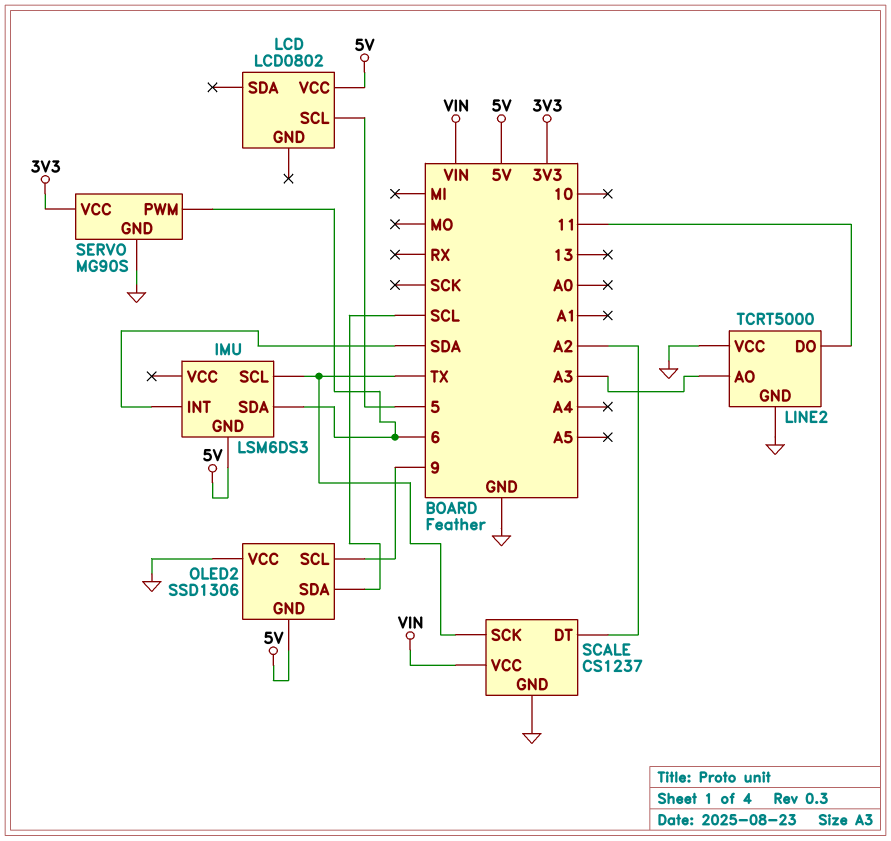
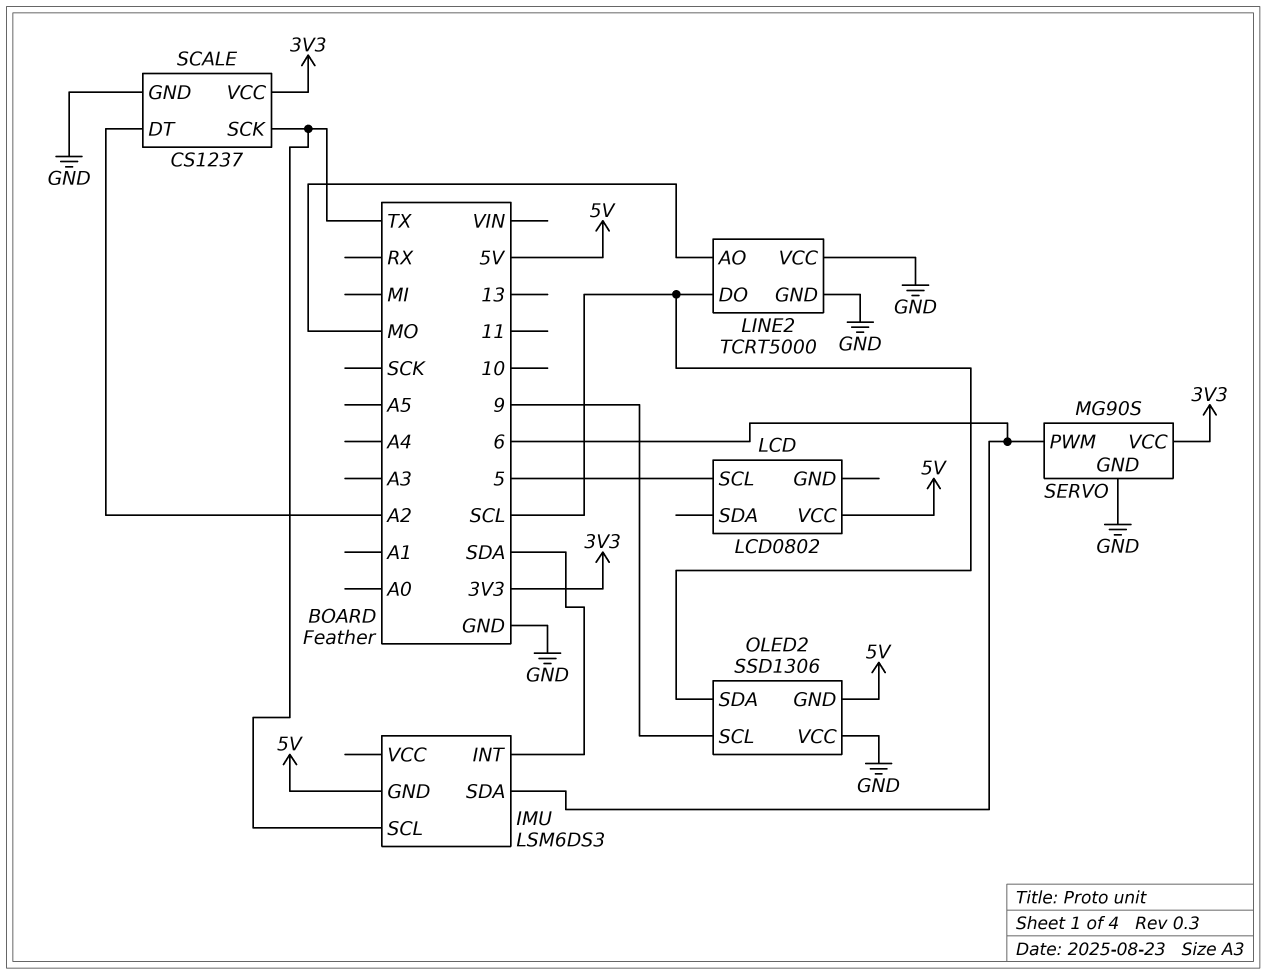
LINE2 pin AO: A3 -> MO
LINE2 pin DO: 11 -> SCL
SCALE pin VCC: VIN -> 3V3

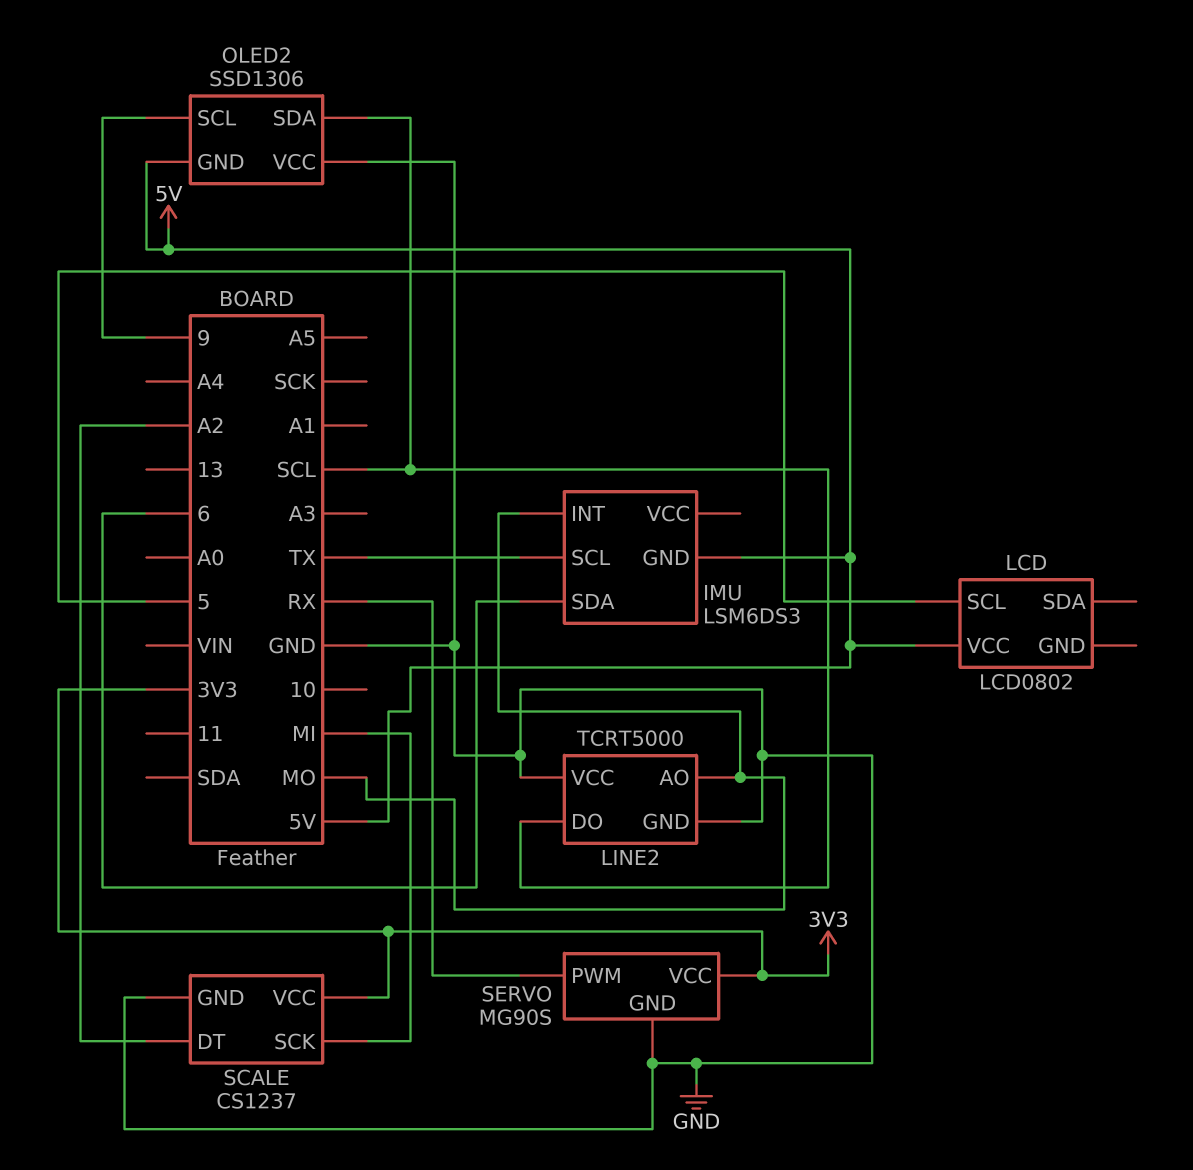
IMU pin INT: SDA -> MO
SCALE pin SCK: TX -> MI
SERVO pin PWM: 6 -> RX

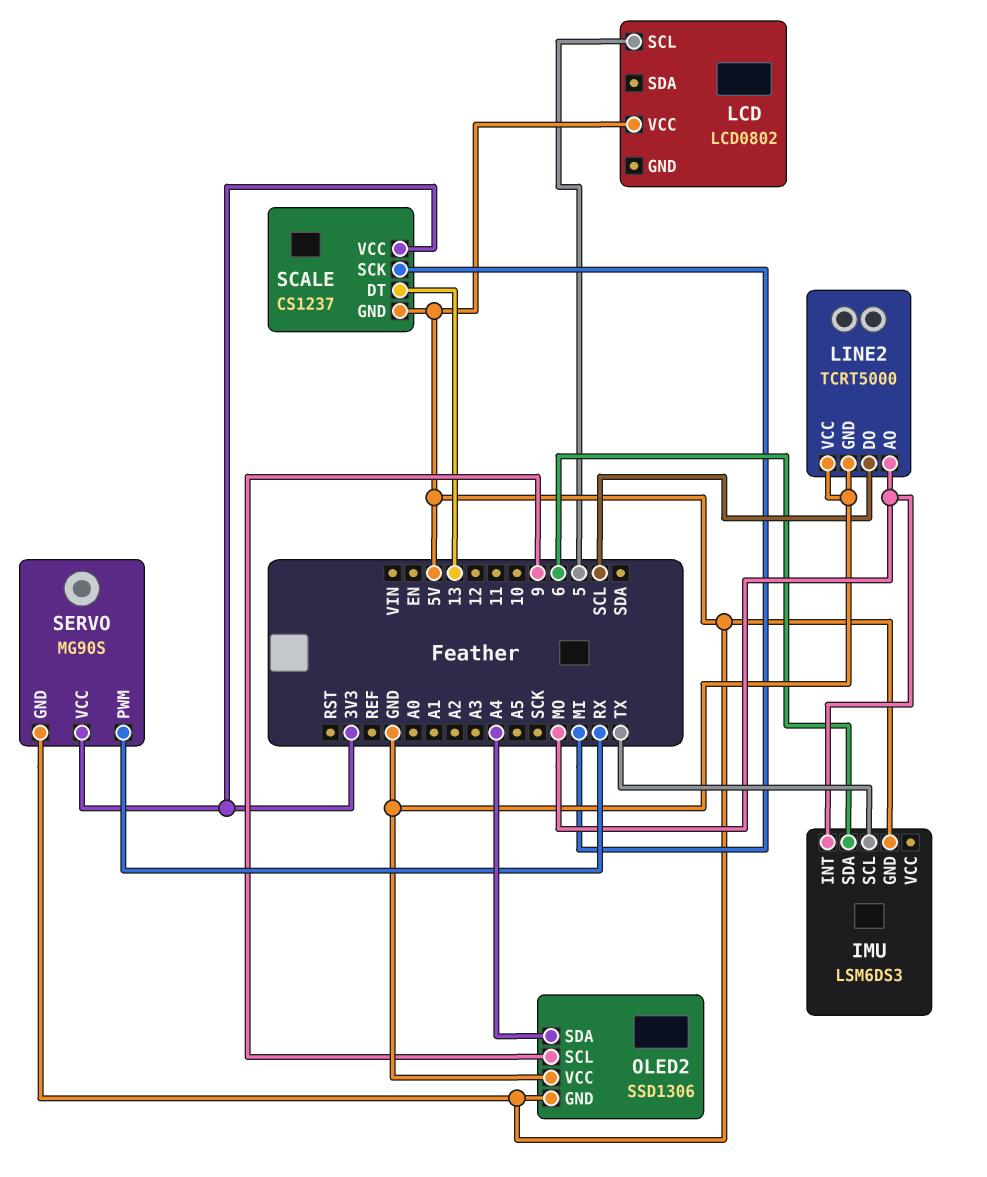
OLED2 pin SDA: SCL -> A4
SCALE pin DT: A2 -> 13
SCALE pin GND: GND -> 5V
SERVO pin GND: GND -> 5V

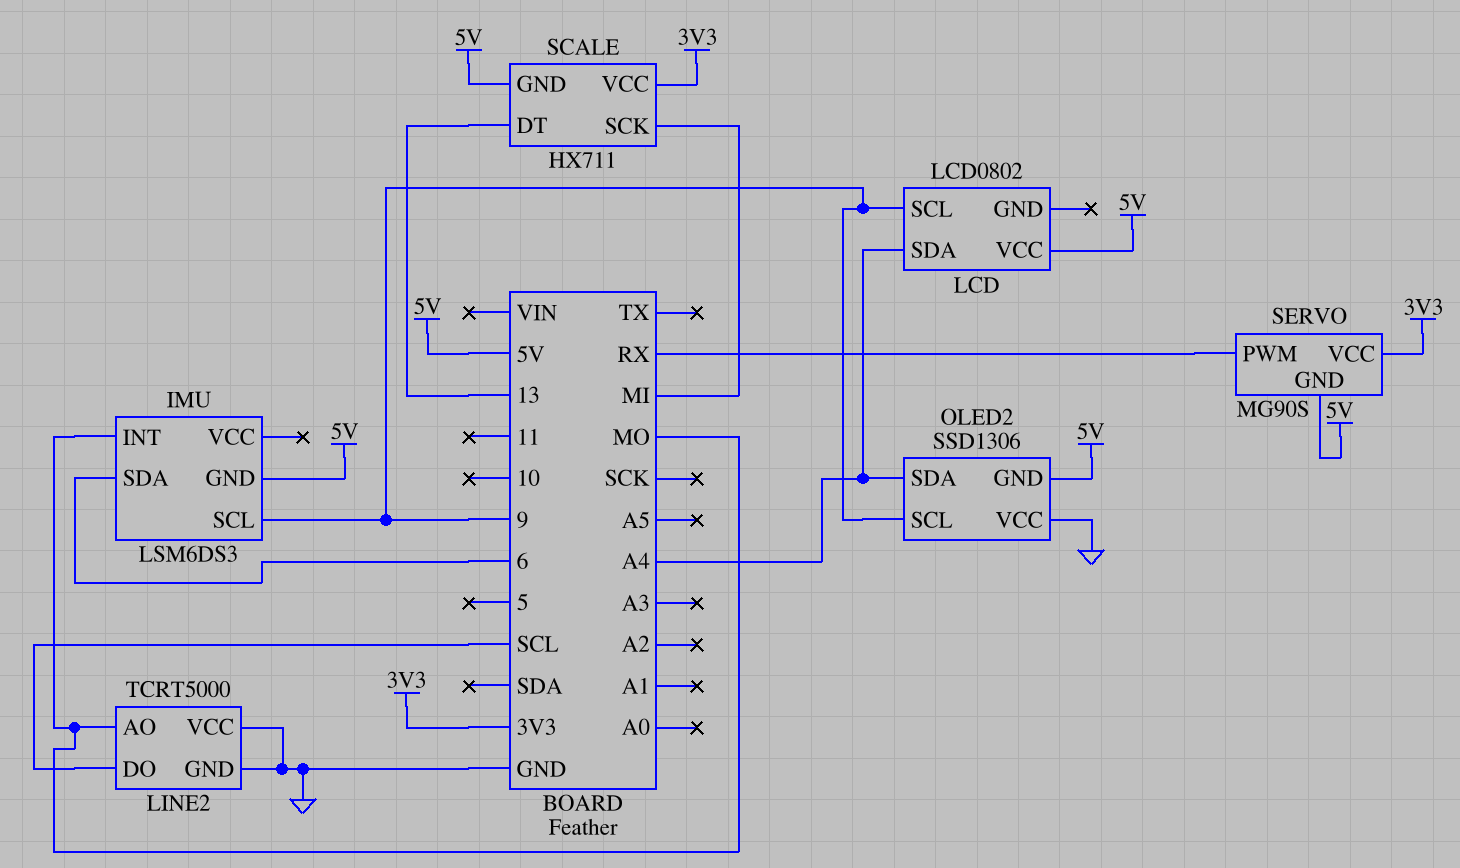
IMU pin SCL: TX -> 9
LCD pin SCL: 5 -> 9
LCD pin SDA: none -> A4
SCALE: CS1237 -> HX711

